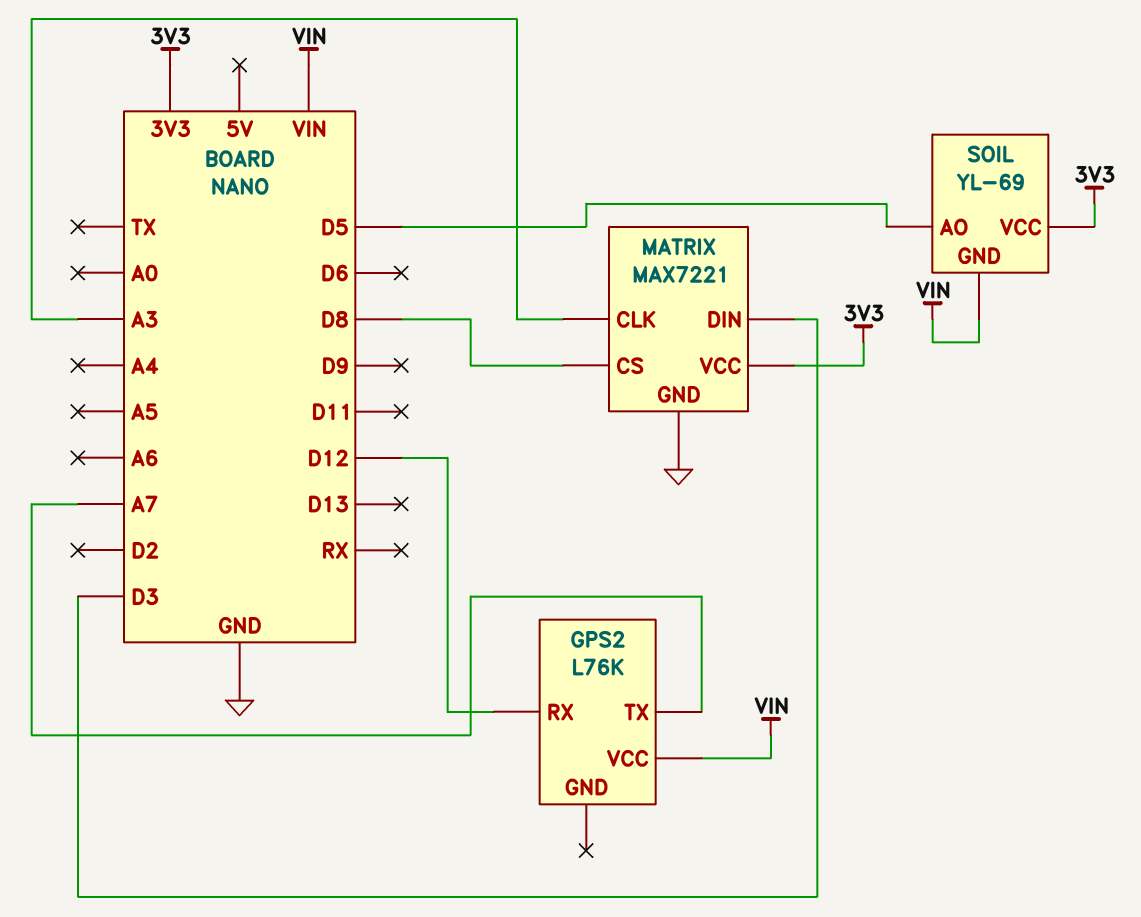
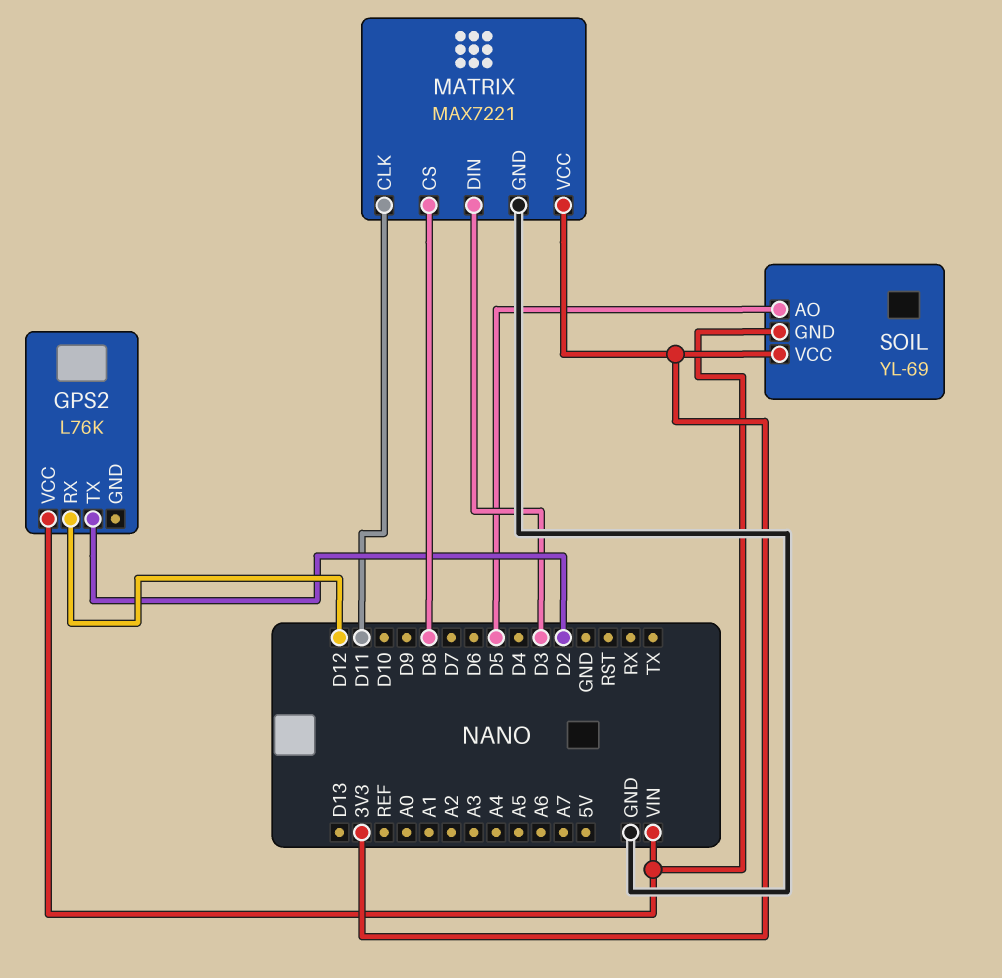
GPS2 pin TX: A7 -> D2
MATRIX pin CLK: A3 -> D11

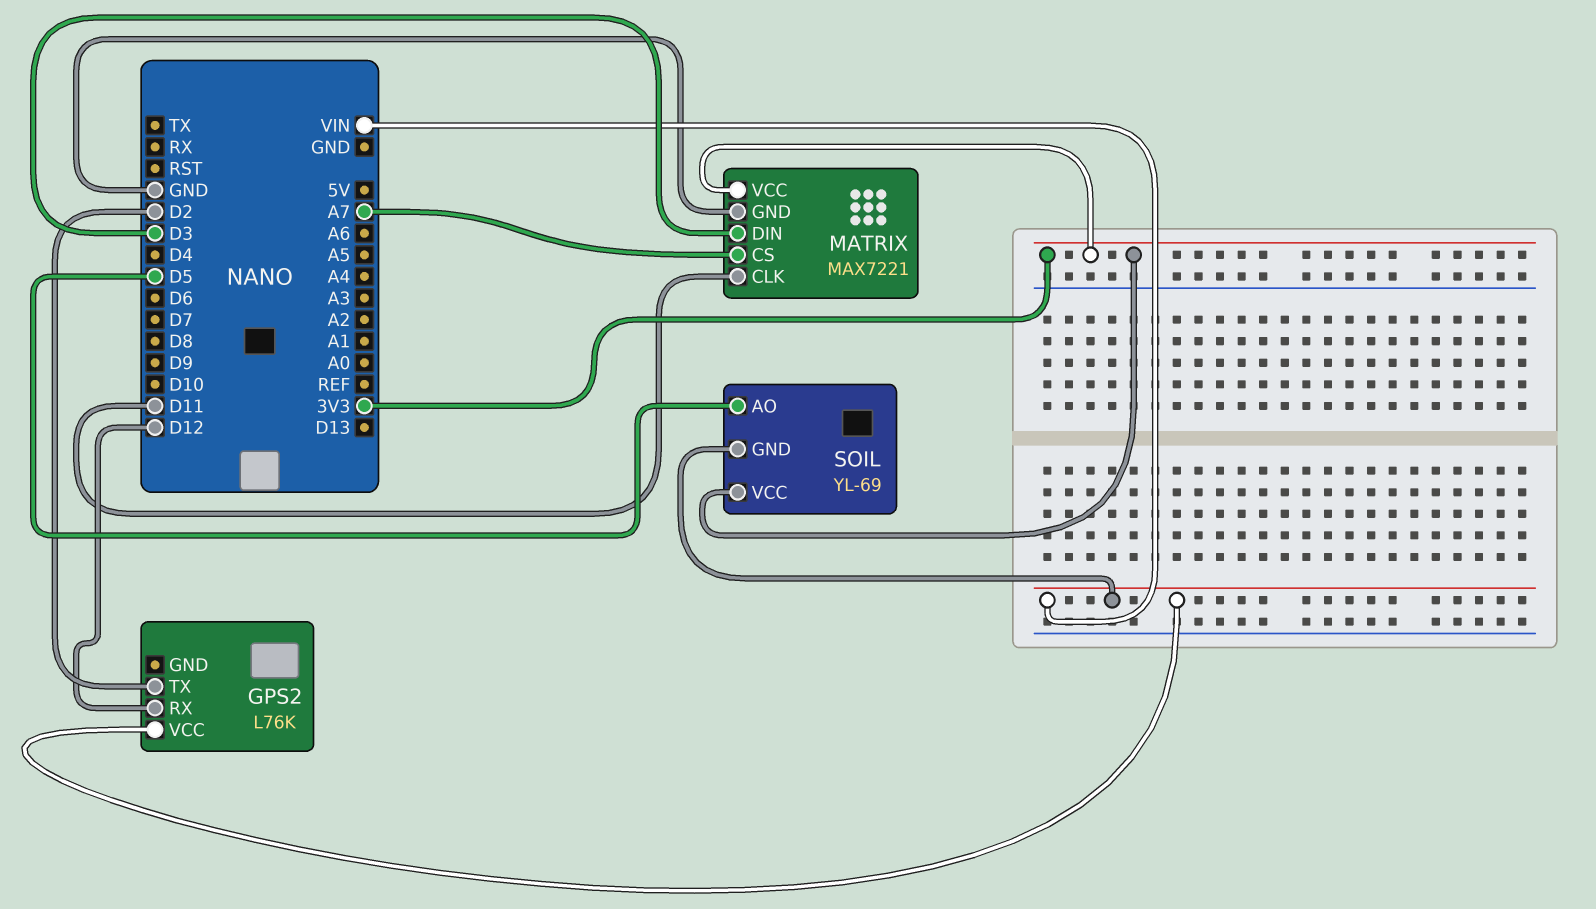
MATRIX pin CS: D8 -> A7

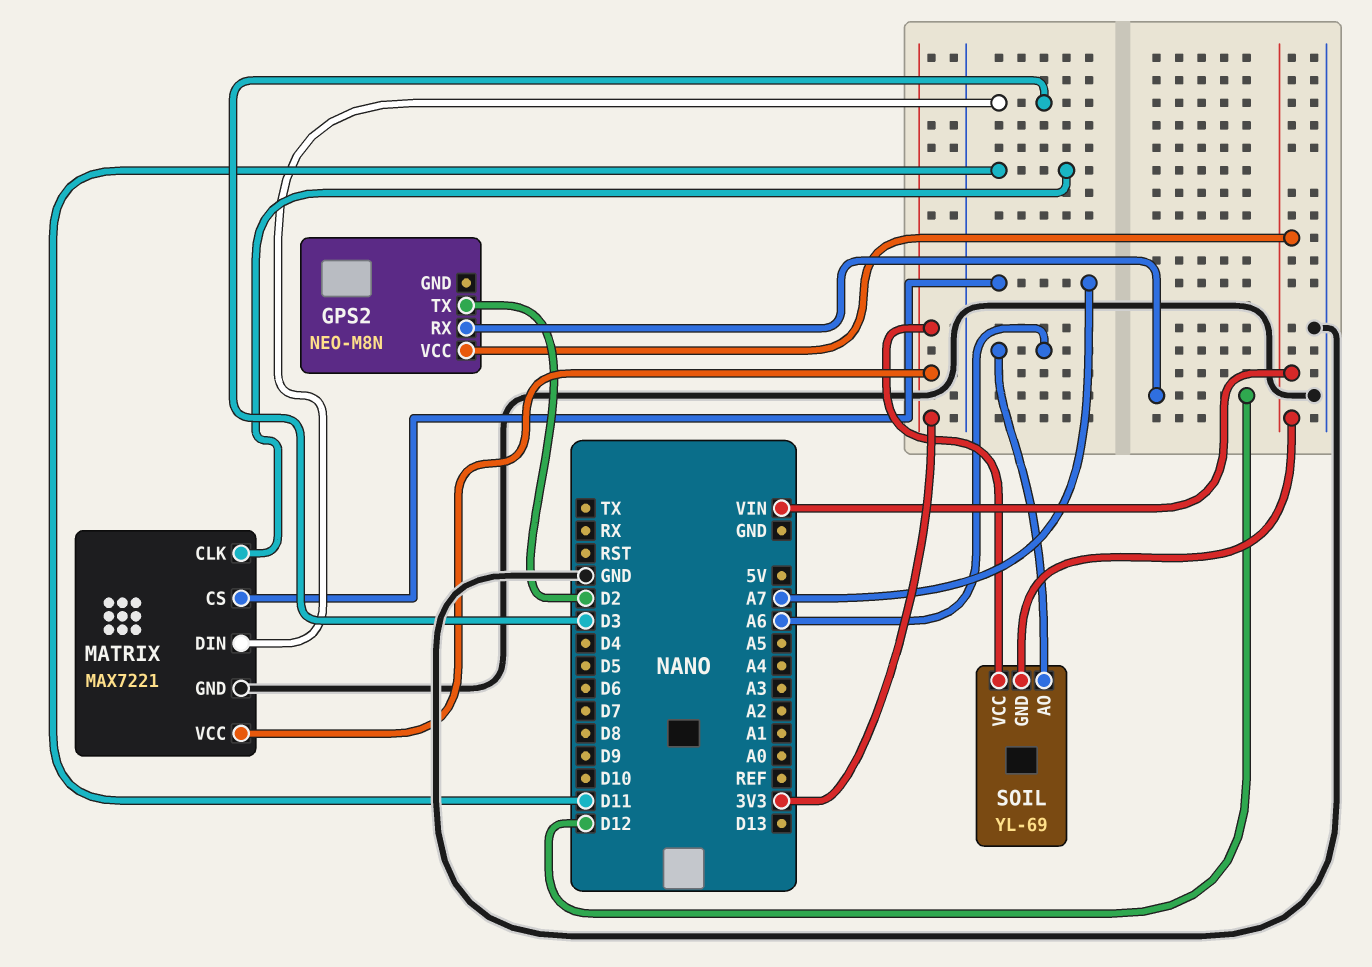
GPS2: L76K -> NEO-M8N
SOIL pin AO: D5 -> A6

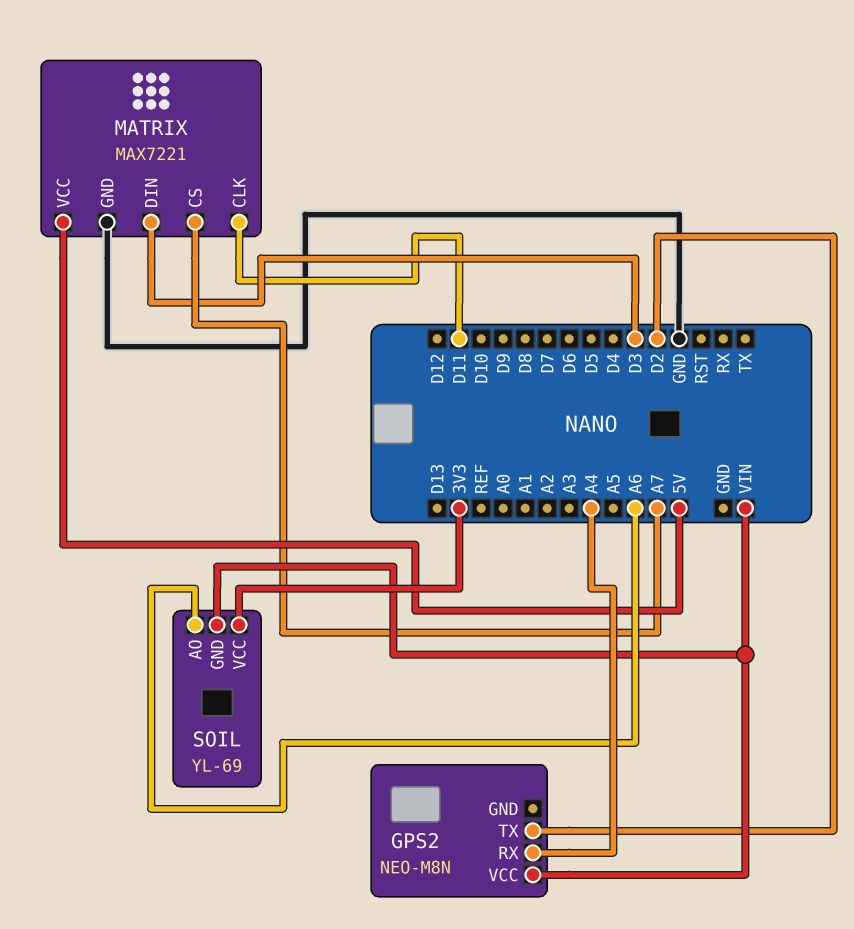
GPS2 pin RX: D12 -> A4
MATRIX pin VCC: 3V3 -> 5V

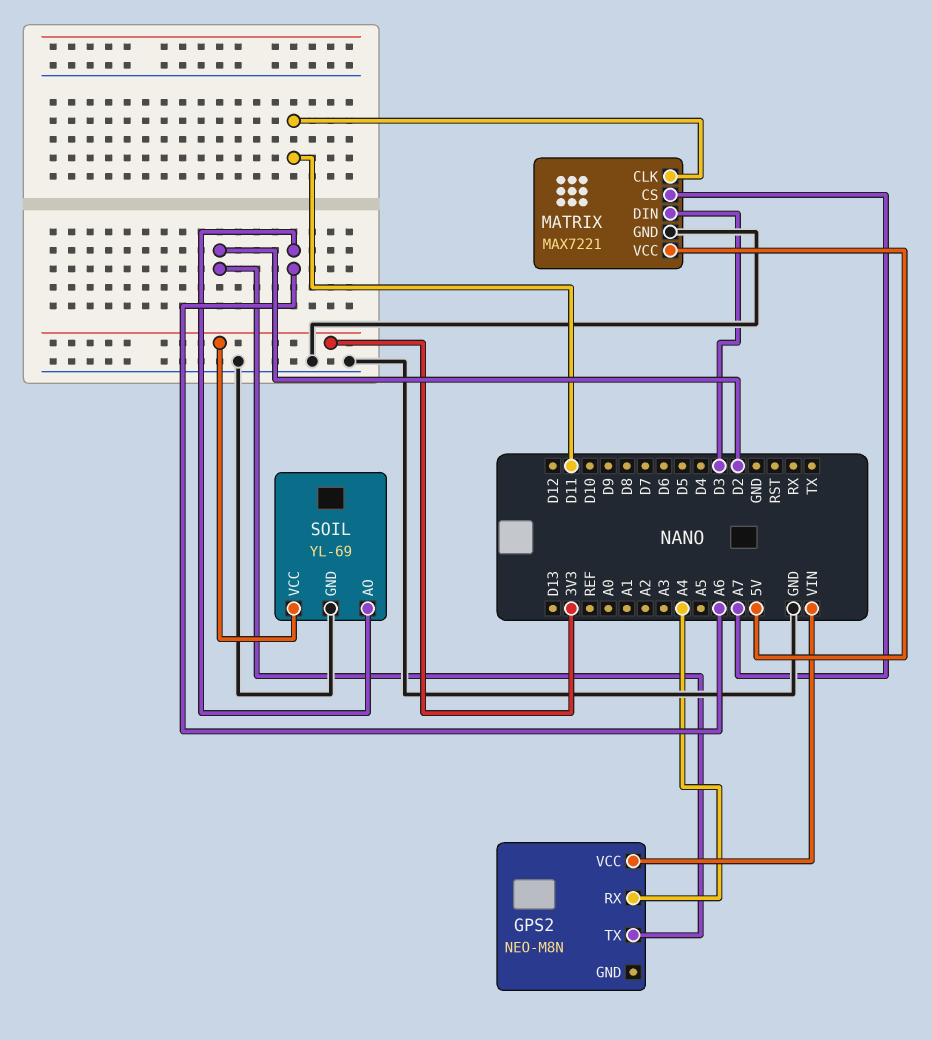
SOIL pin GND: VIN -> GND

